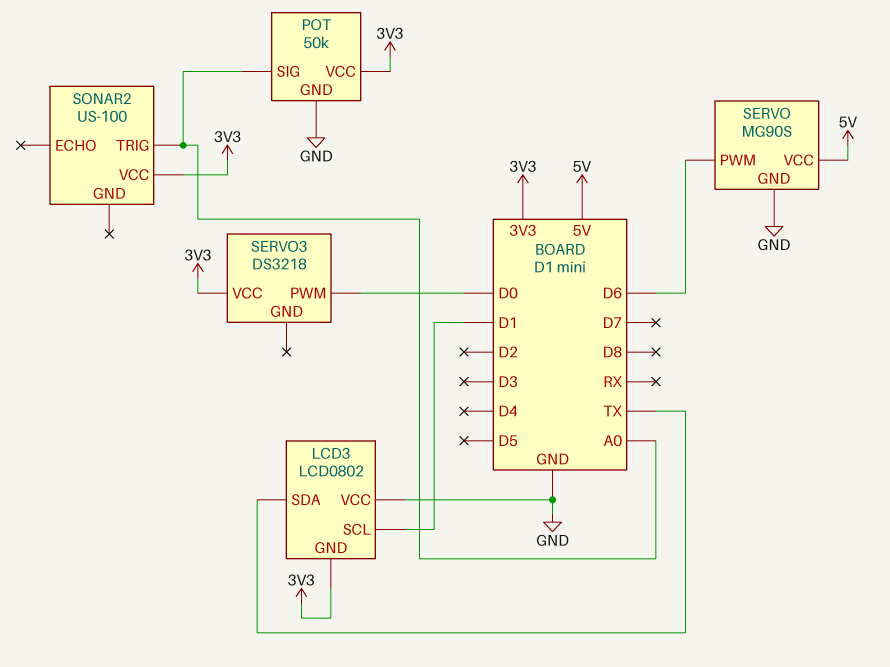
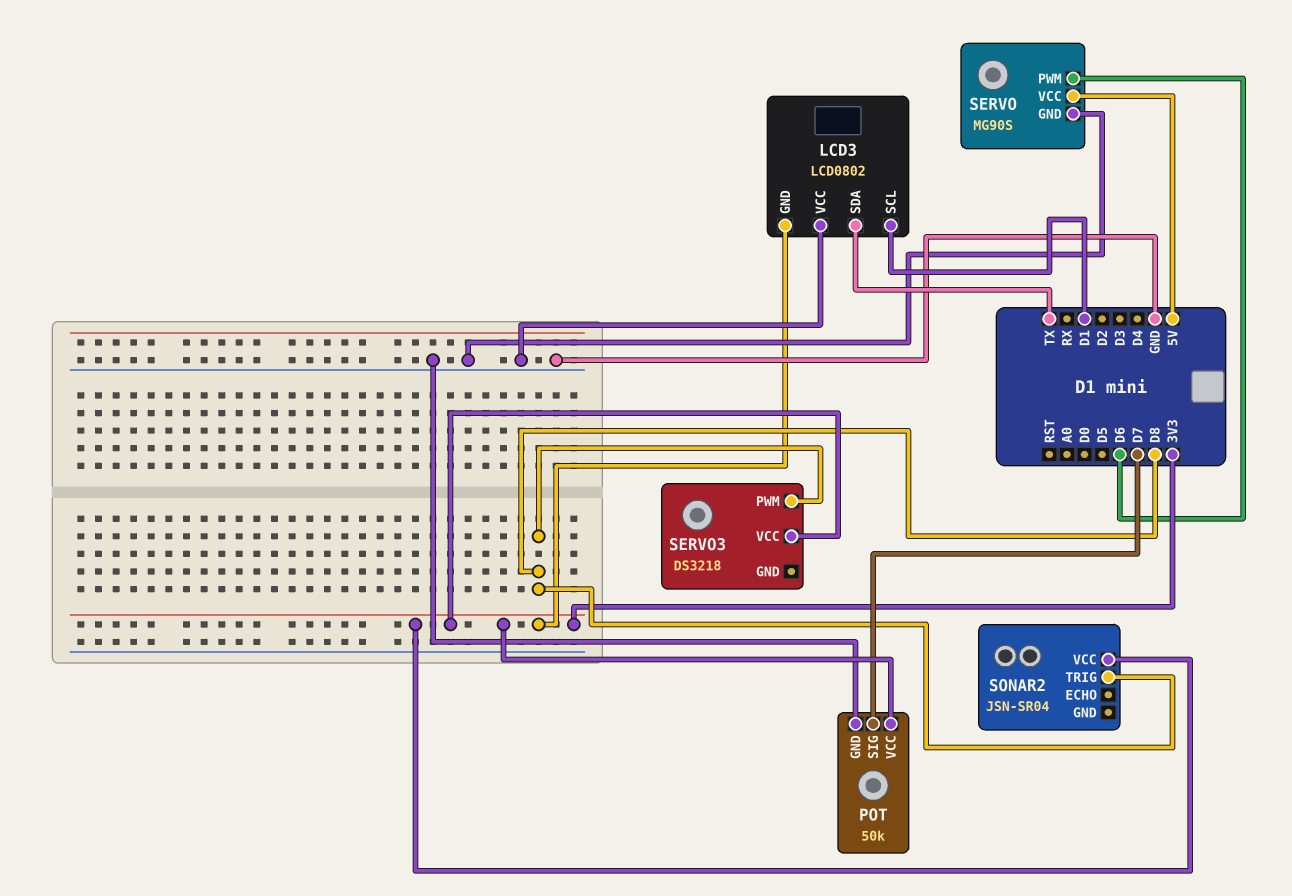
POT pin SIG: A0 -> D7
SERVO3 pin PWM: D0 -> D8
SONAR2: US-100 -> JSN-SR04
SONAR2 pin TRIG: A0 -> D8

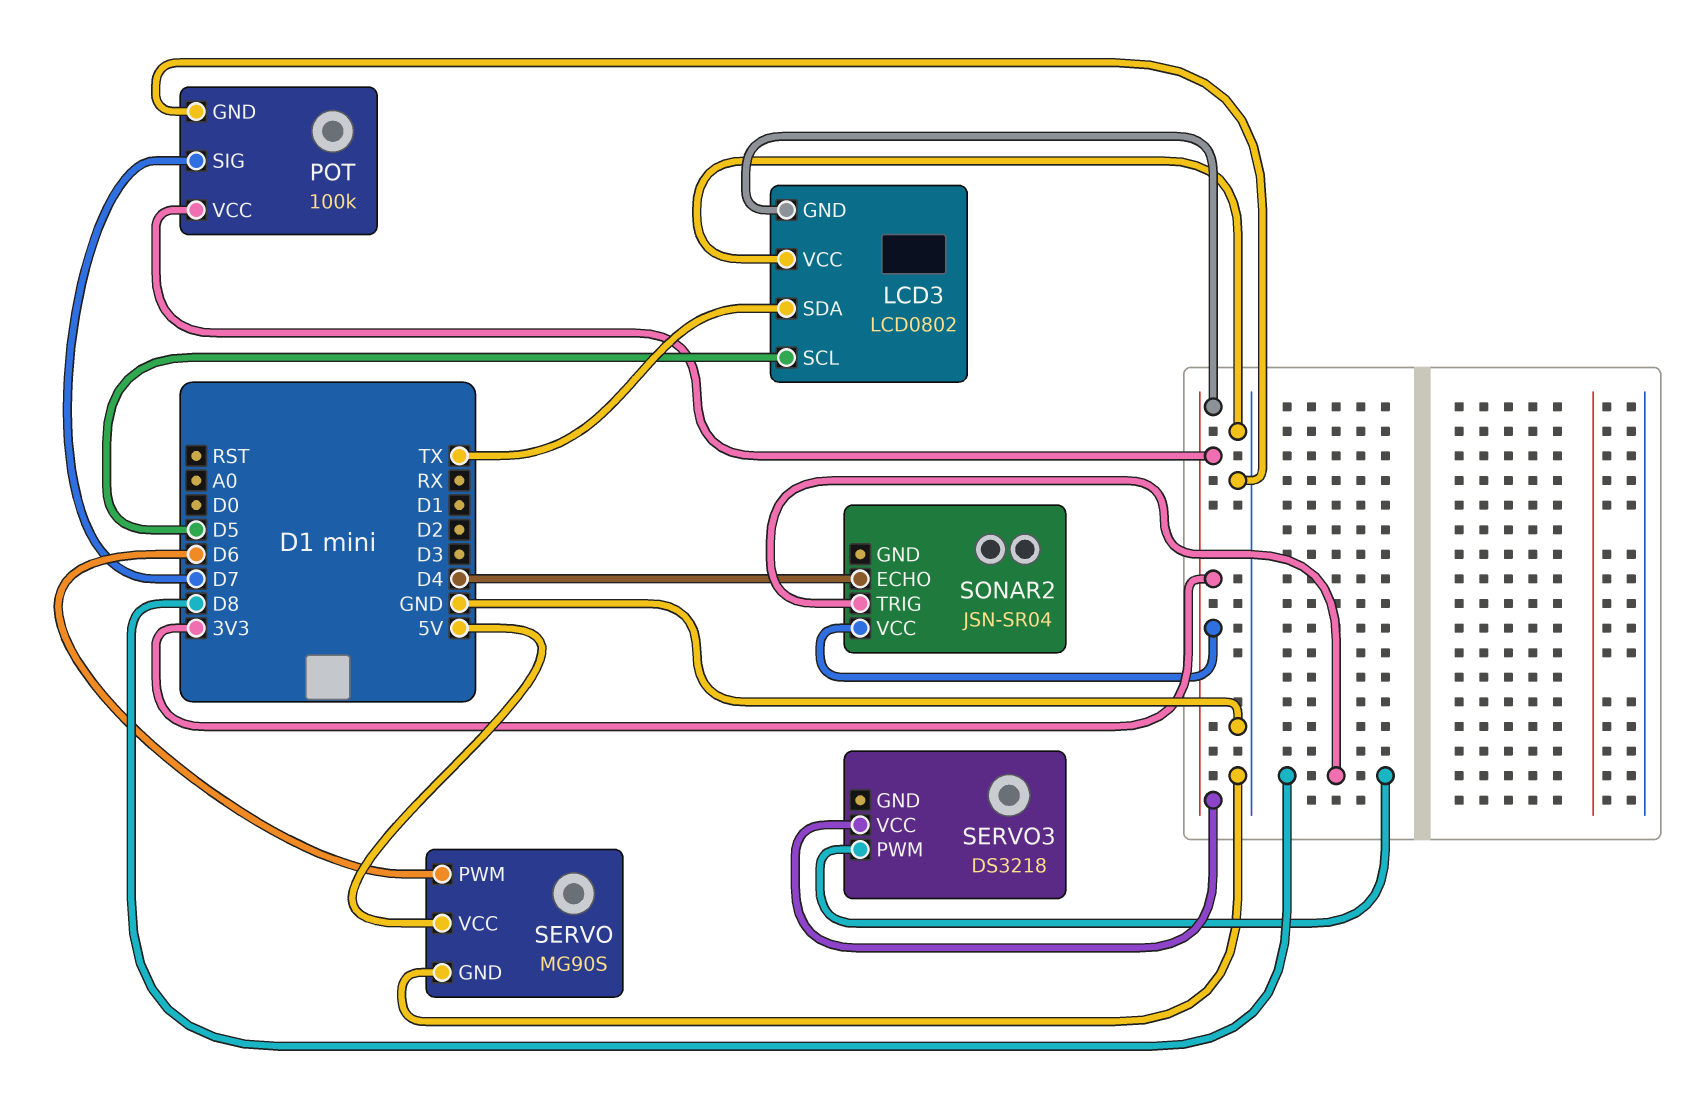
LCD3 pin SCL: D1 -> D5
POT: 50k -> 100k
SONAR2 pin ECHO: none -> D4

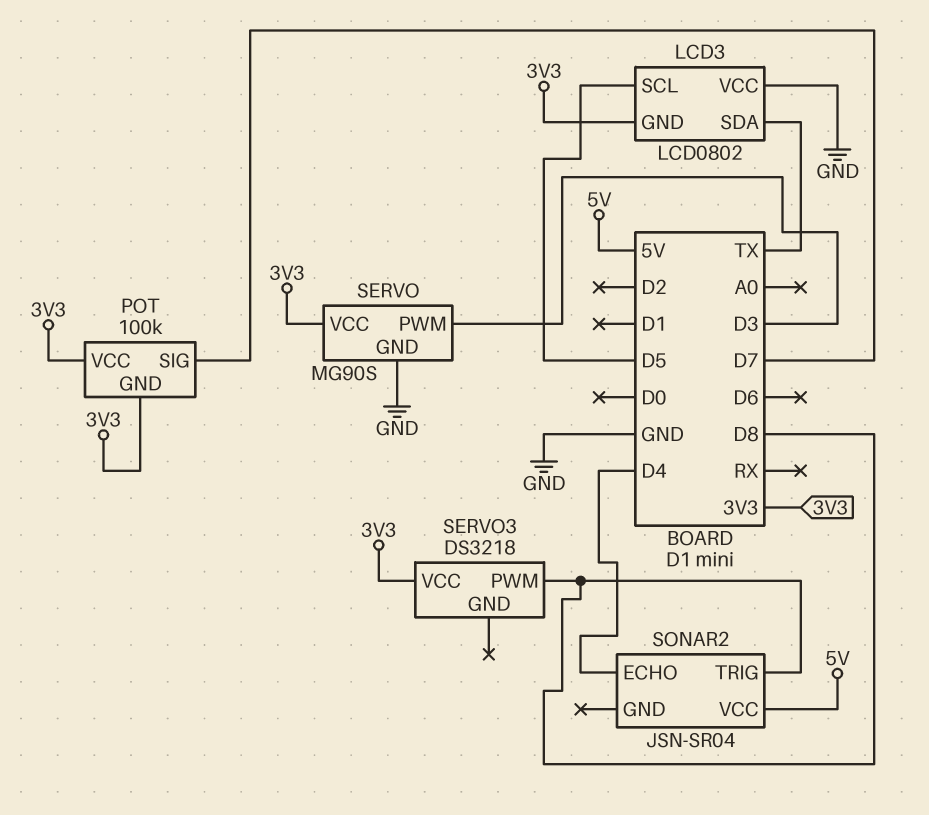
POT pin GND: GND -> 3V3
SERVO pin PWM: D6 -> D3
SERVO pin VCC: 5V -> 3V3
SONAR2 pin VCC: 3V3 -> 5V

